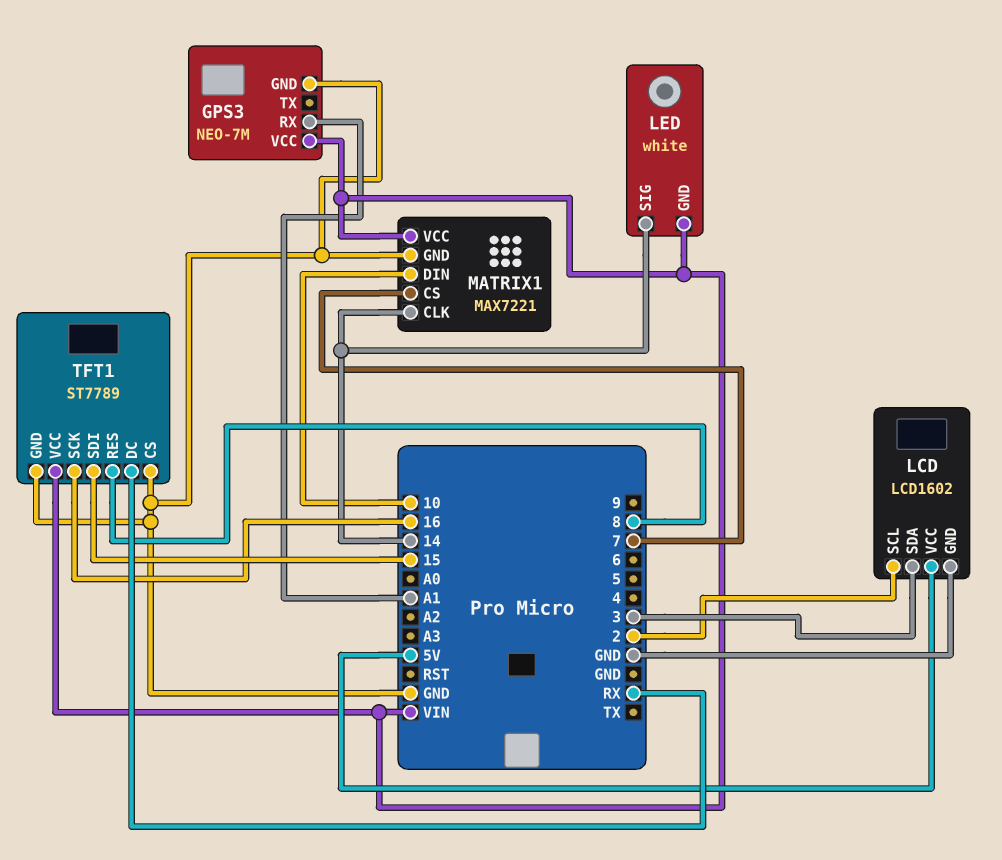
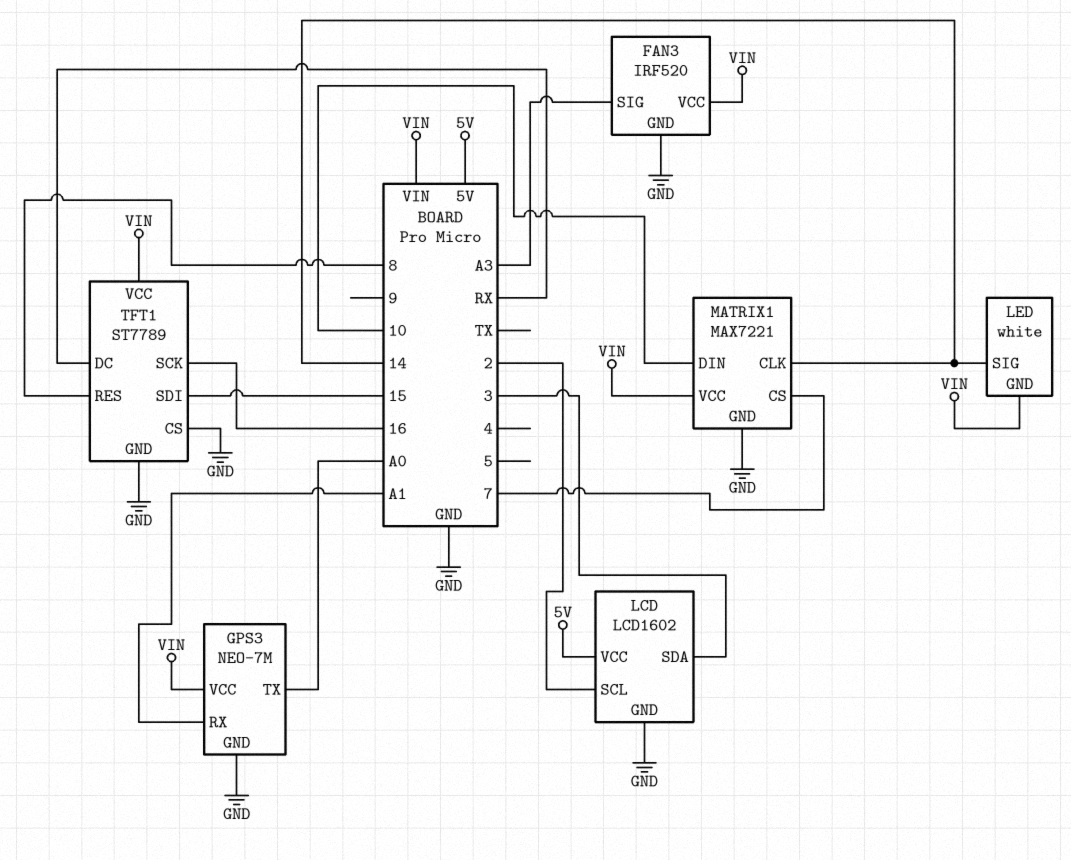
FAN3: none -> IRF520
FAN3 pin GND: none -> GND
FAN3 pin SIG: none -> A3
FAN3 pin VCC: none -> VIN
GPS3 pin TX: none -> A0

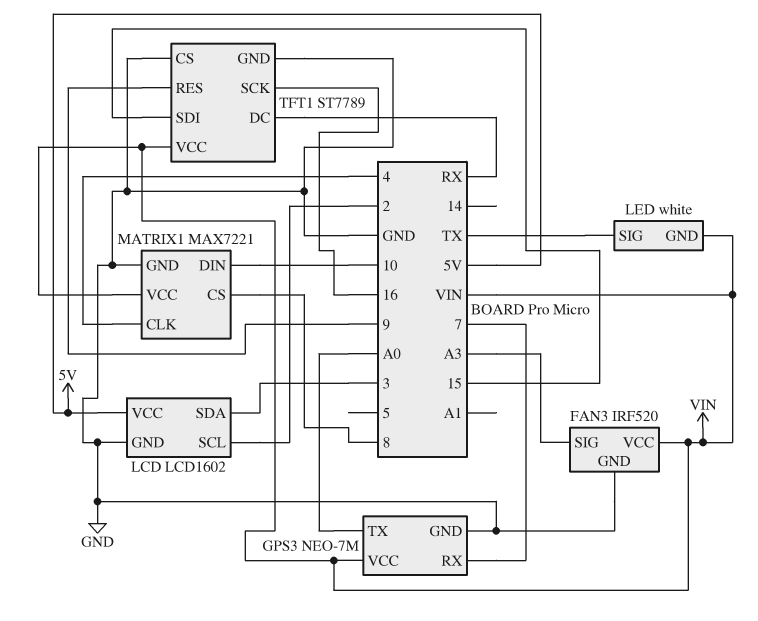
GPS3 pin RX: A1 -> 7
LED pin SIG: 14 -> TX
MATRIX1 pin CLK: 14 -> 4
MATRIX1 pin CS: 7 -> 8
TFT1 pin RES: 8 -> 9

